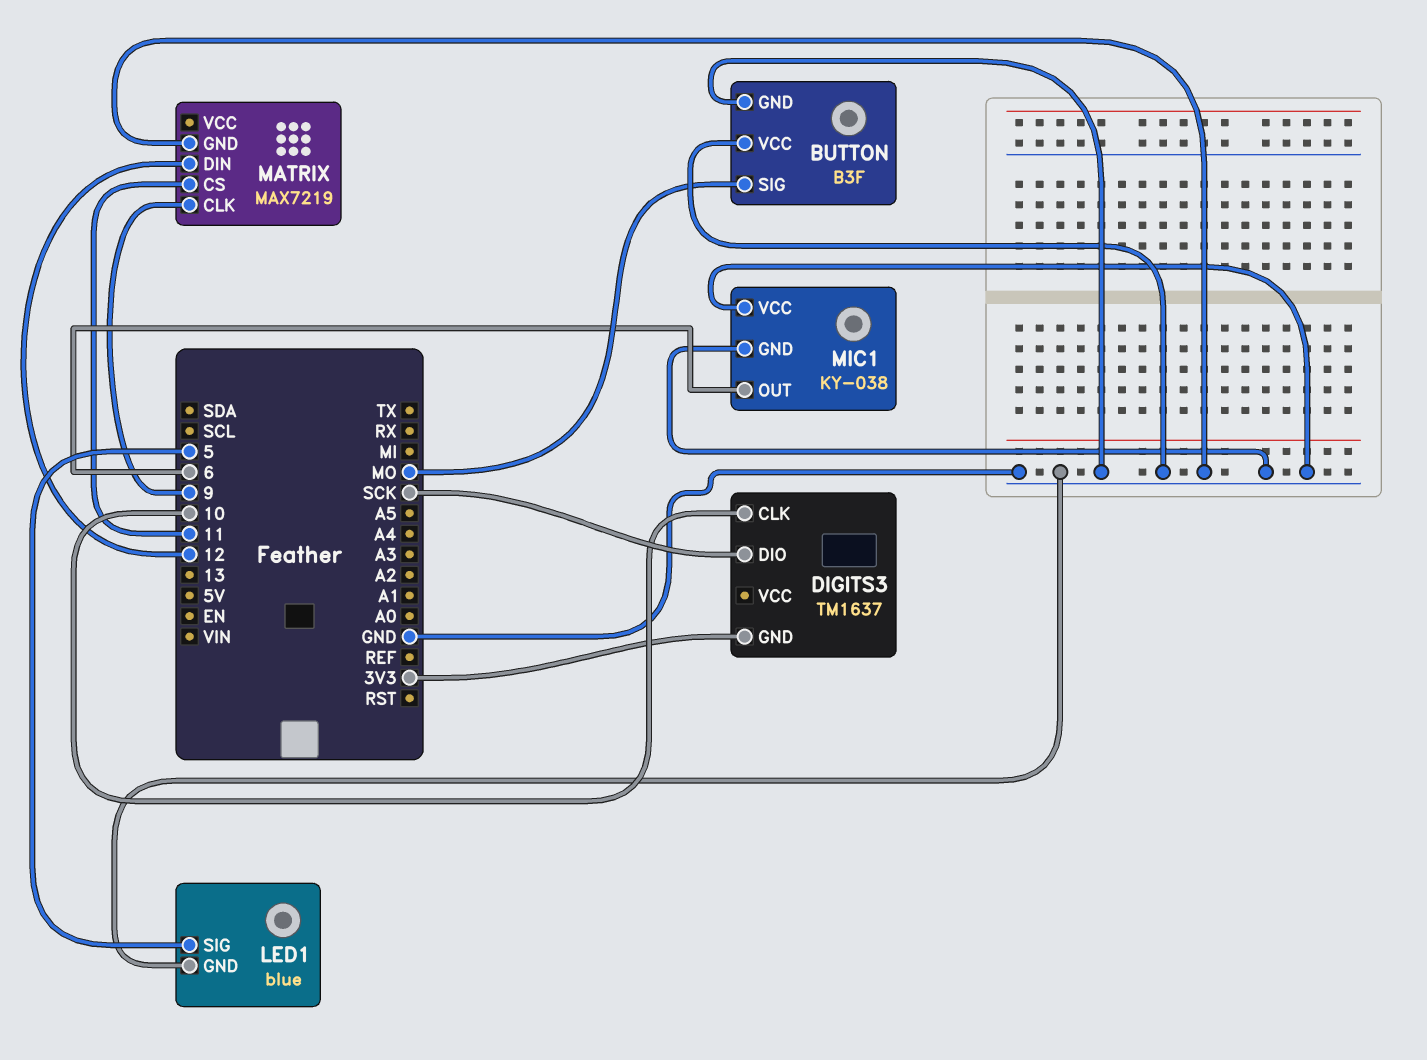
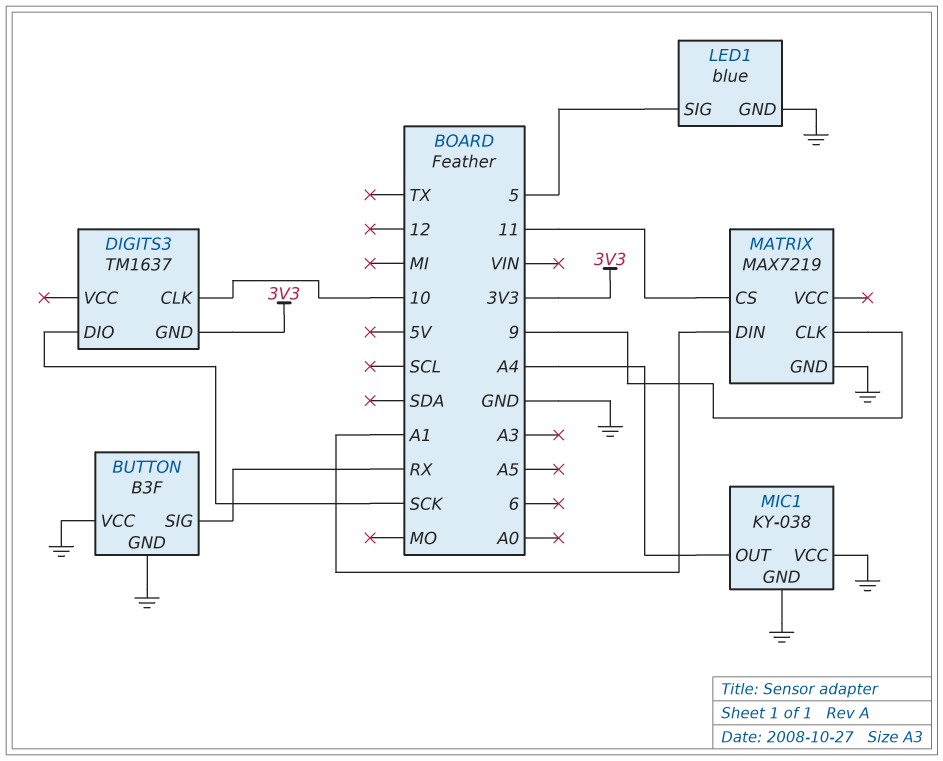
BUTTON pin SIG: MO -> RX
MATRIX pin DIN: 12 -> A1
MIC1 pin OUT: 6 -> A4

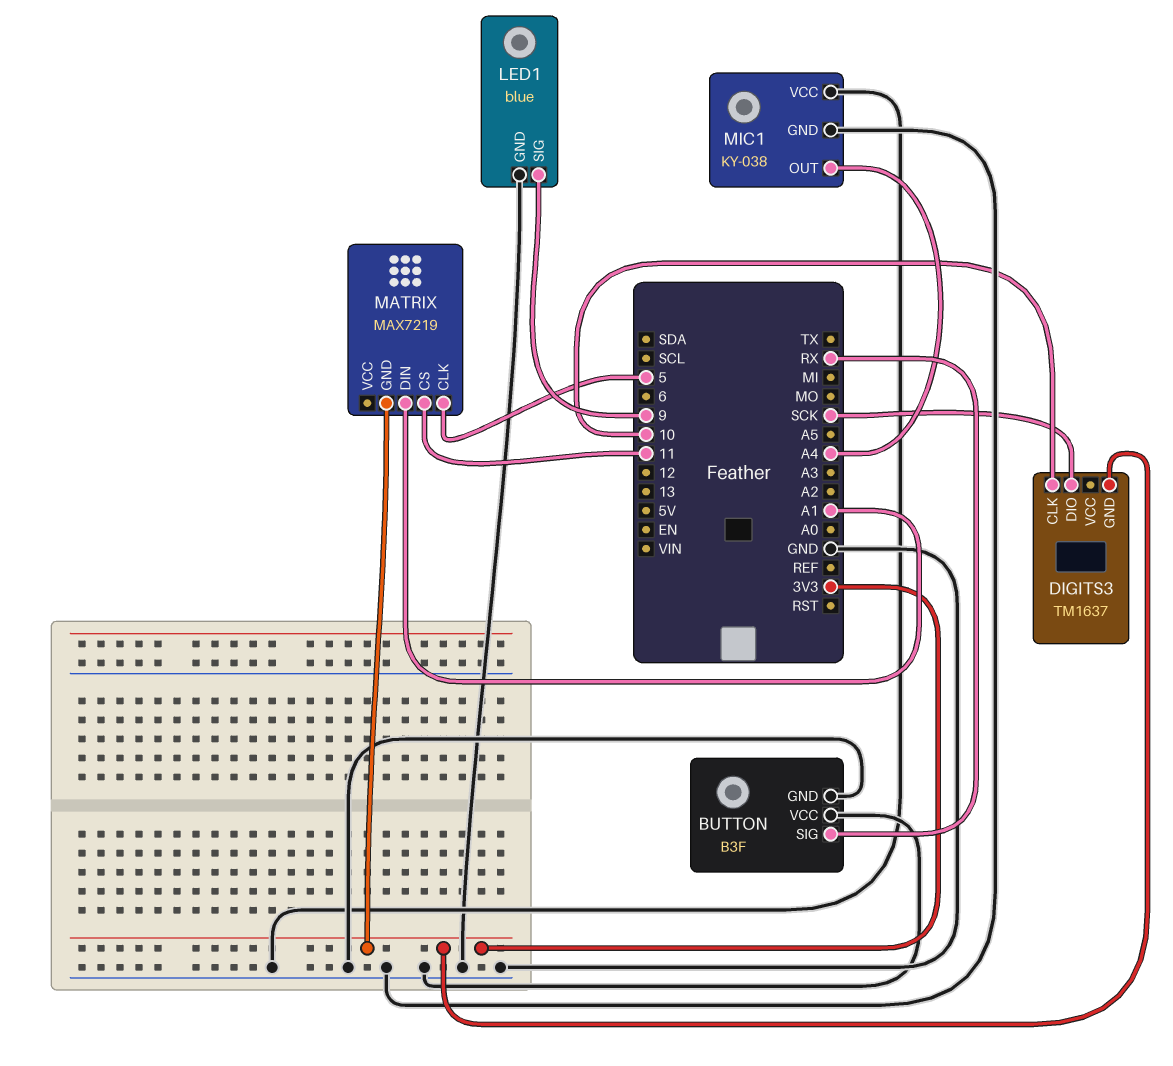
LED1 pin SIG: 5 -> 9
MATRIX pin CLK: 9 -> 5
MATRIX pin GND: GND -> 3V3

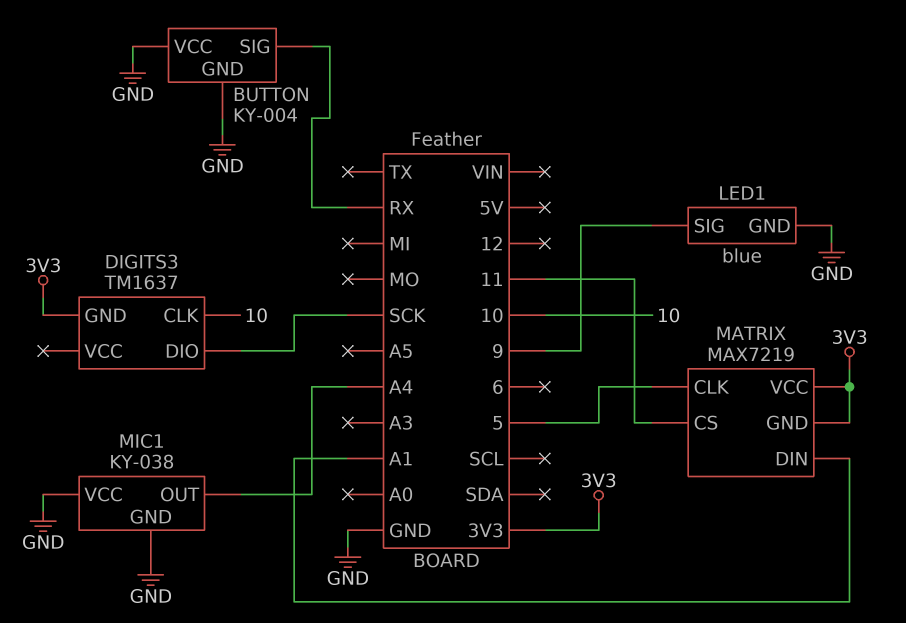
BUTTON: B3F -> KY-004
MATRIX pin VCC: none -> 3V3

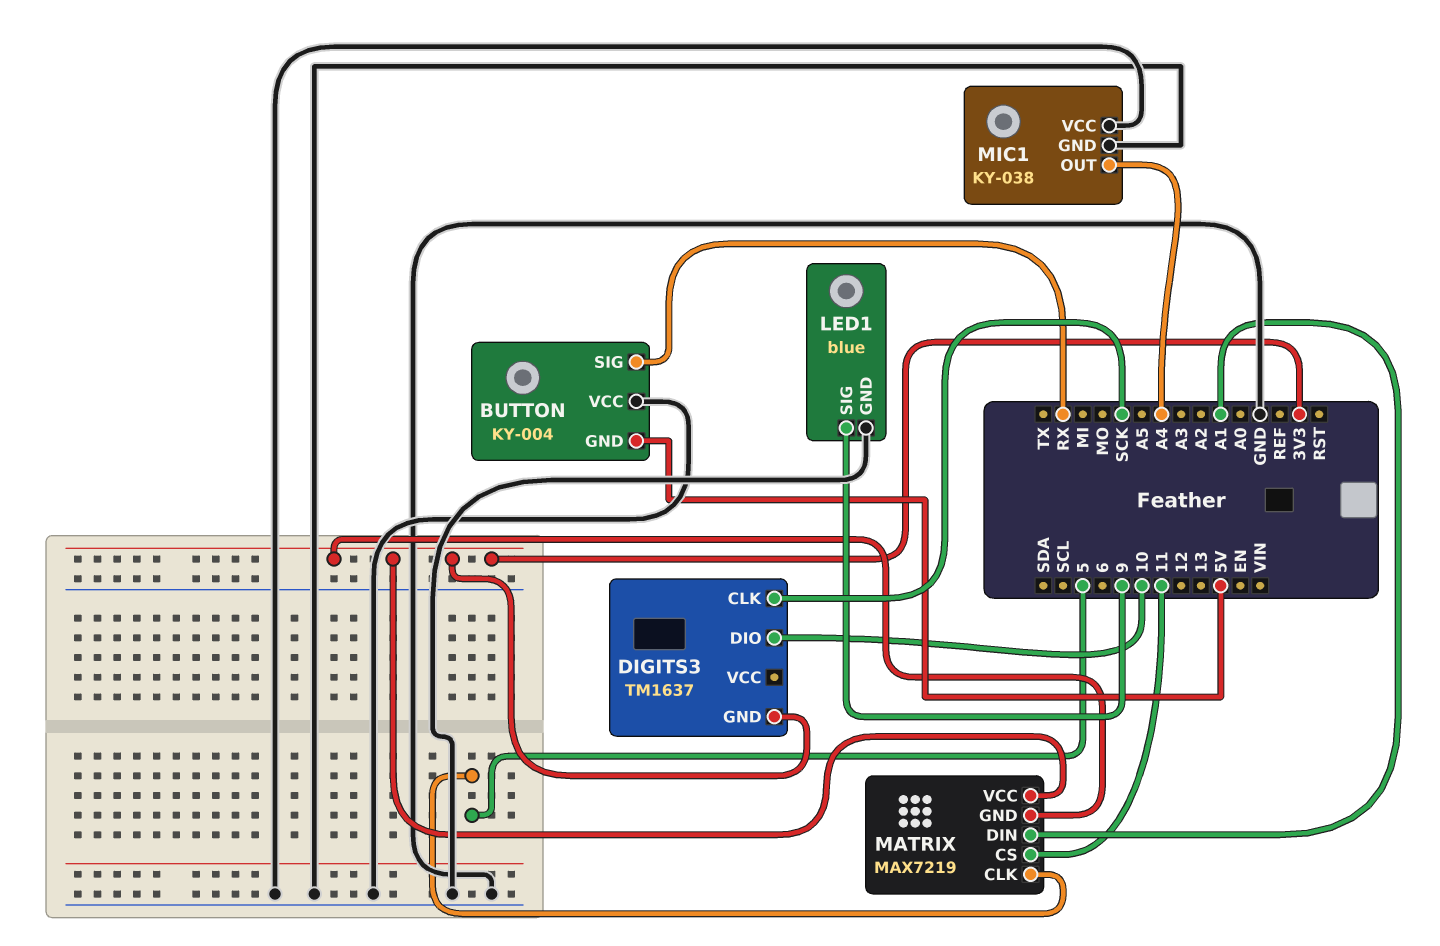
BUTTON pin GND: GND -> 5V
DIGITS3 pin CLK: 10 -> SCK
DIGITS3 pin DIO: SCK -> 10

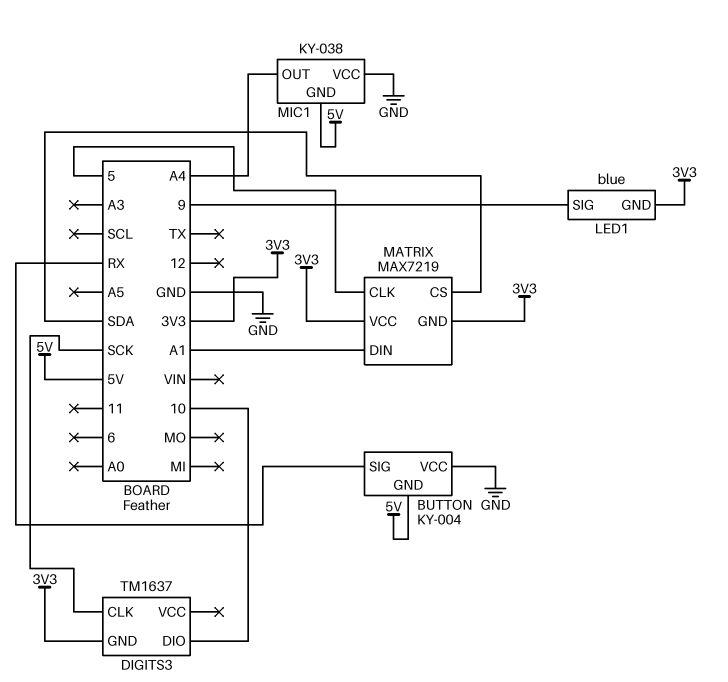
LED1 pin GND: GND -> 3V3
MATRIX pin CS: 11 -> SDA
MIC1 pin GND: GND -> 5V

